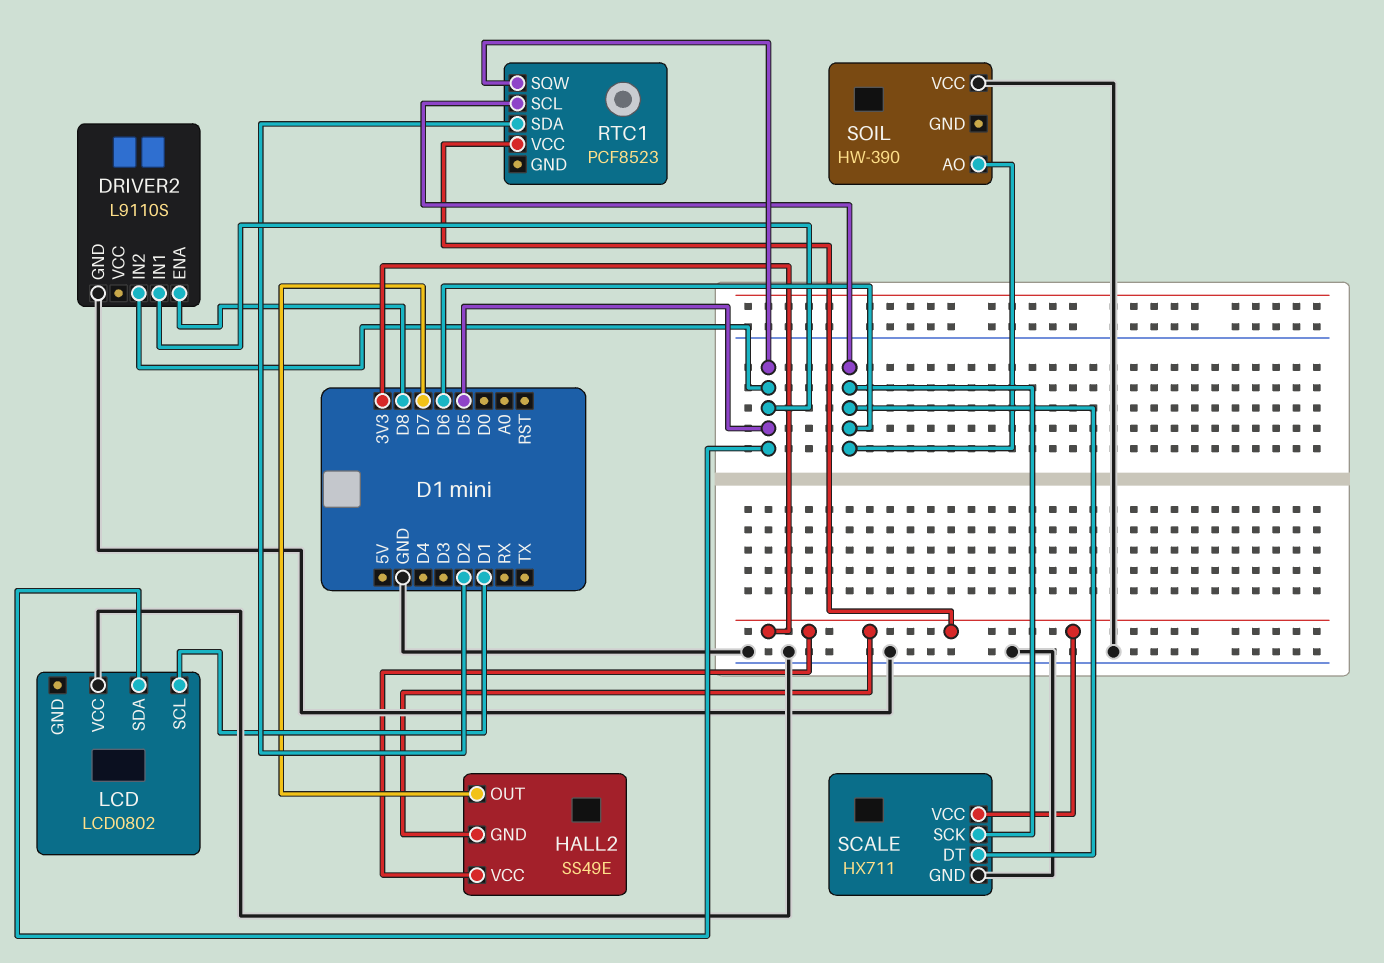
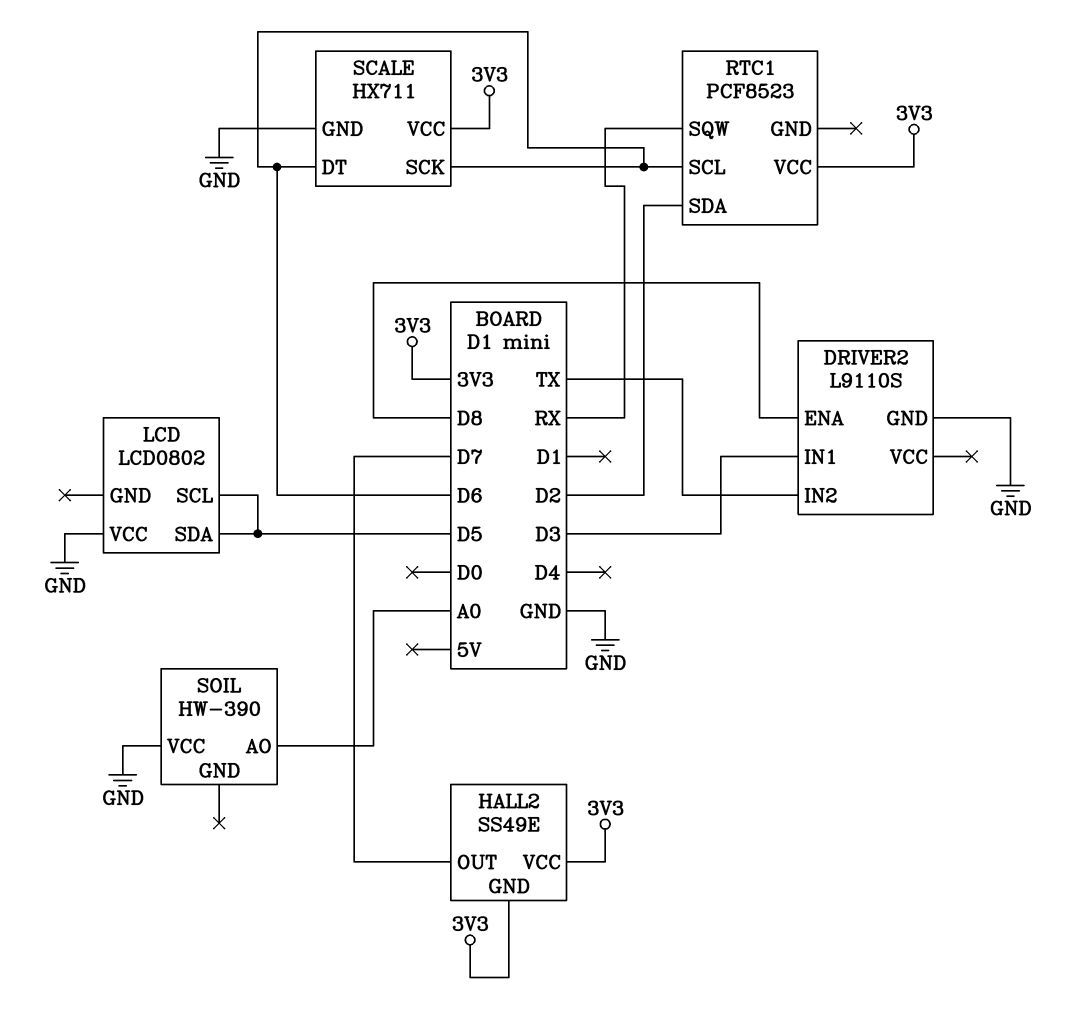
DRIVER2 pin IN1: D5 -> D3
DRIVER2 pin IN2: D5 -> TX
LCD pin SCL: D1 -> D5
RTC1 pin SQW: D5 -> RX
SOIL pin AO: D6 -> A0

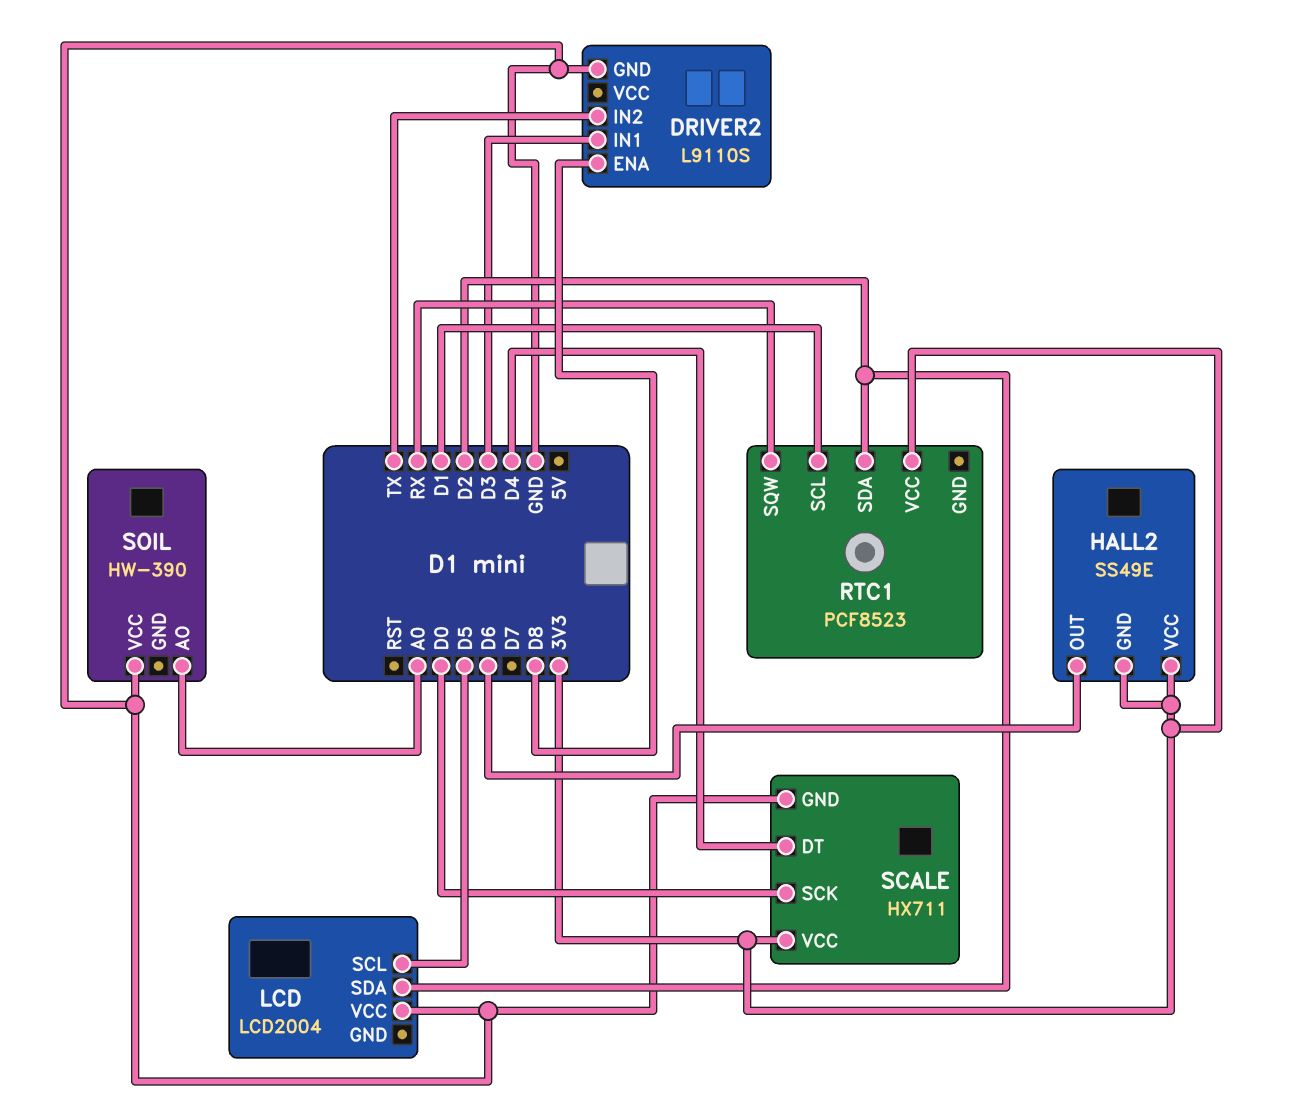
HALL2 pin OUT: D7 -> D6
LCD: LCD0802 -> LCD2004
LCD pin SDA: D5 -> D2
RTC1 pin SCL: D6 -> D1
SCALE pin DT: D6 -> D4
SCALE pin SCK: D6 -> D0

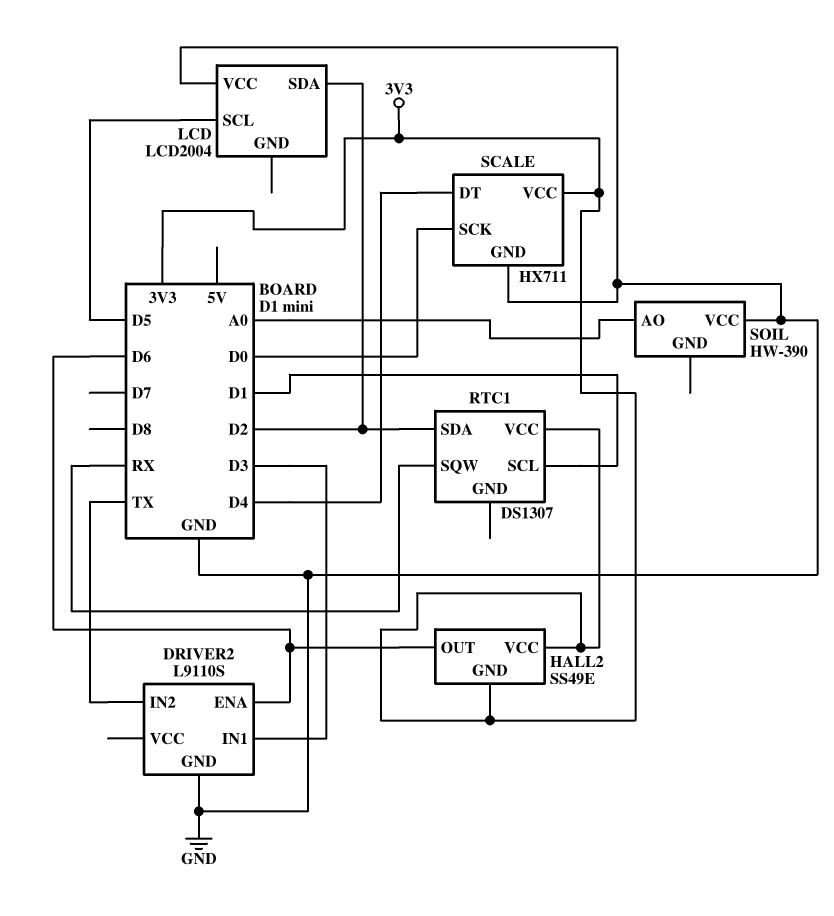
DRIVER2 pin ENA: D8 -> D6
RTC1: PCF8523 -> DS1307

